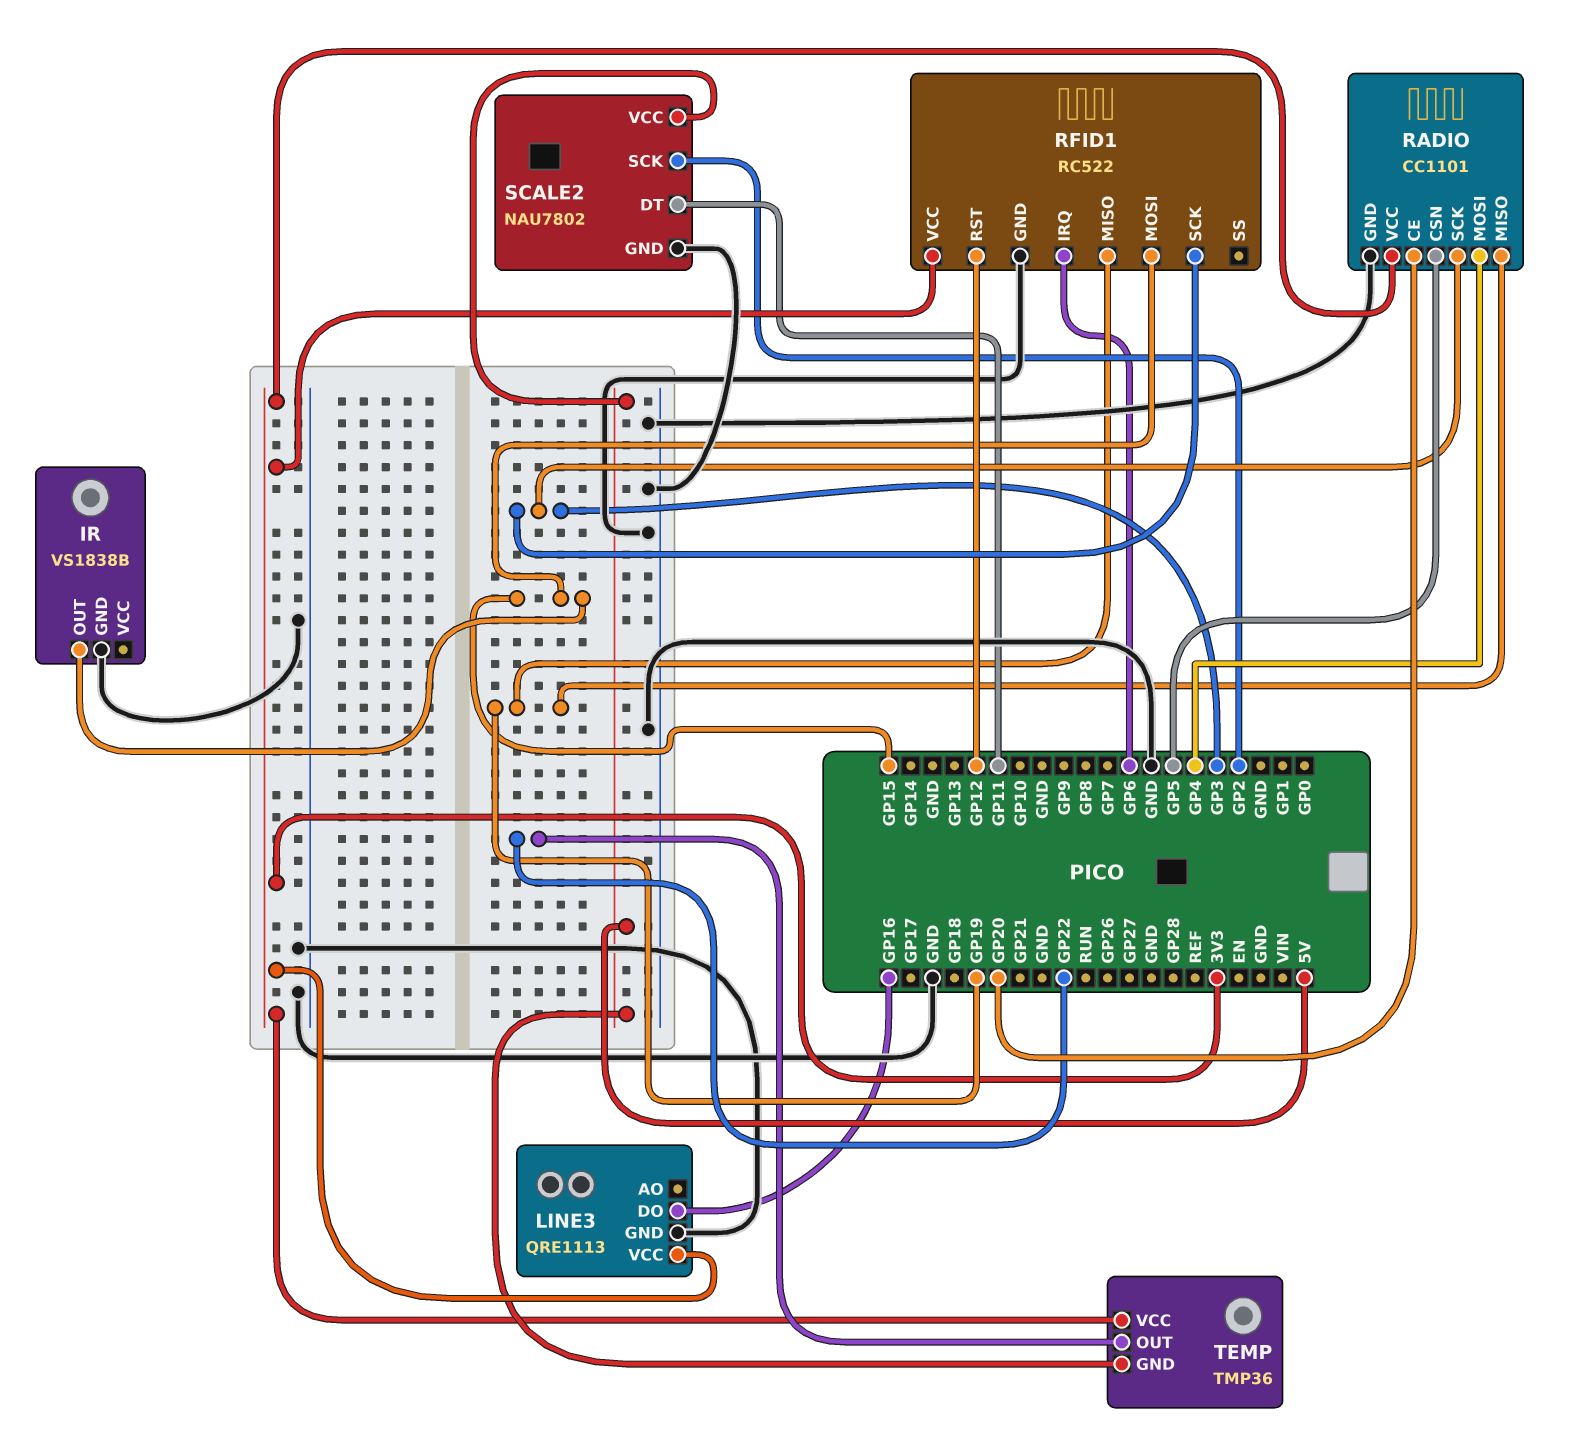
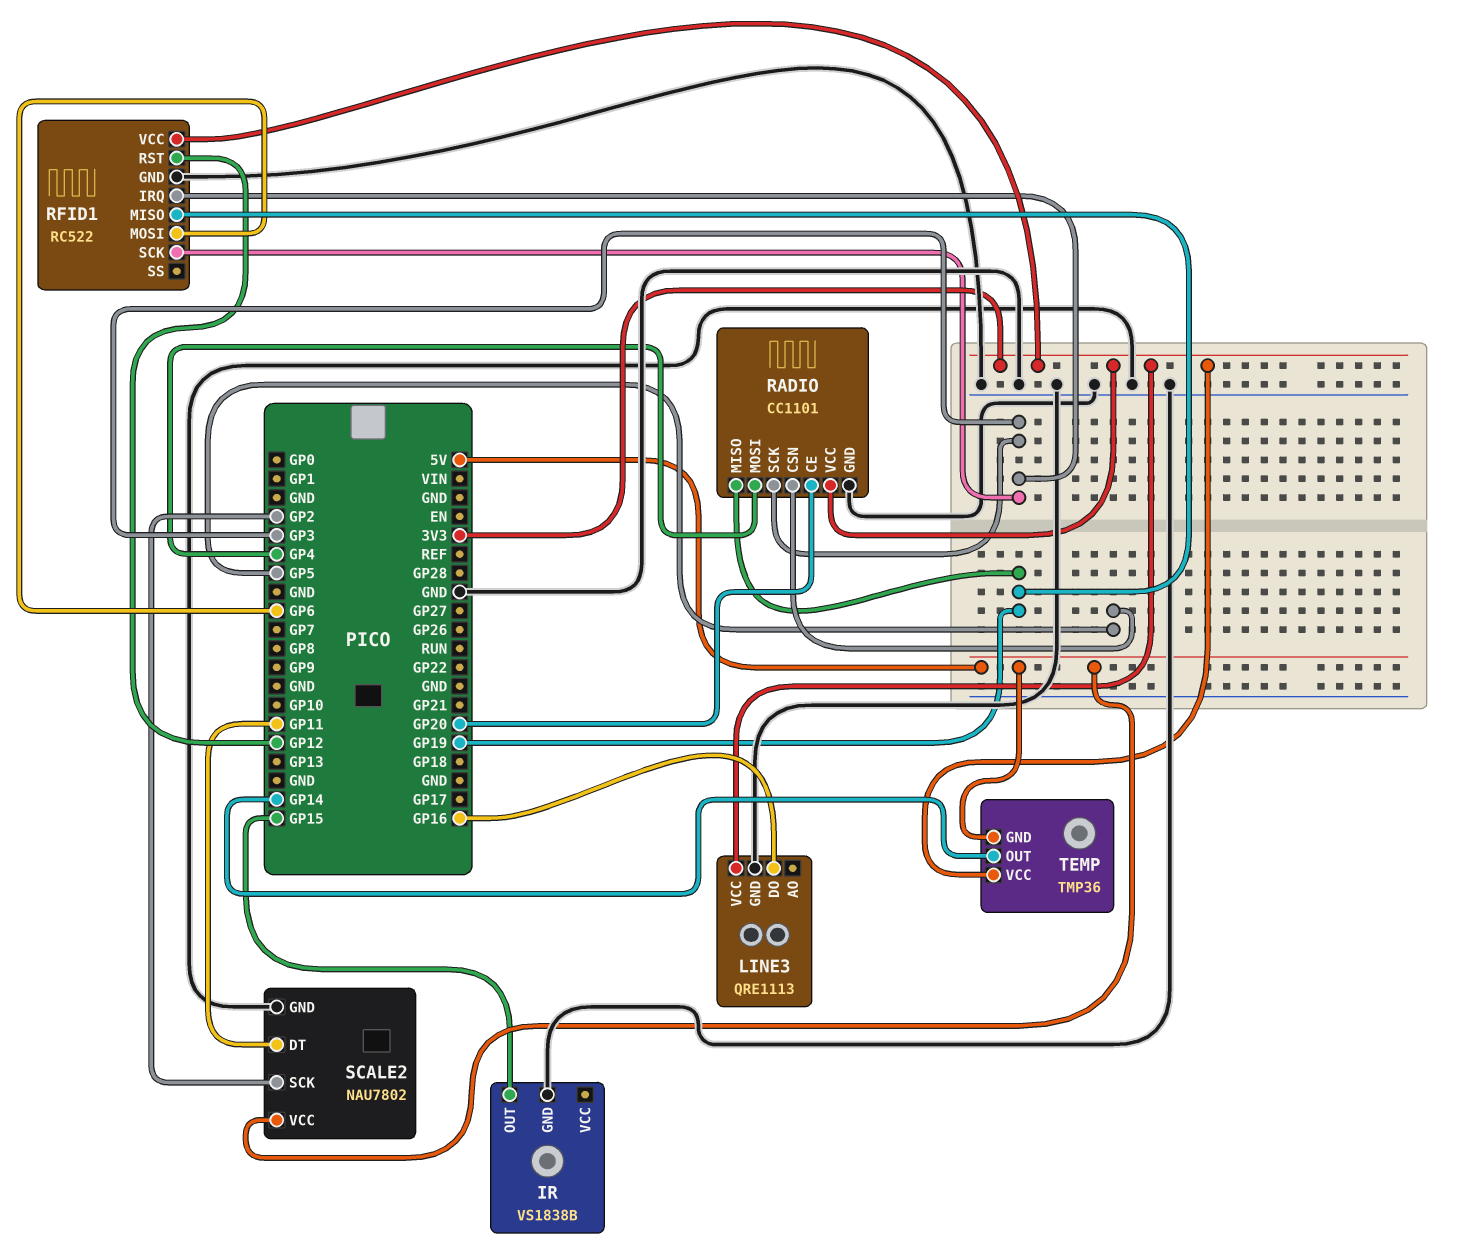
RFID1 pin IRQ: GP6 -> GP3
RFID1 pin MOSI: GP15 -> GP6
TEMP pin OUT: GP22 -> GP14

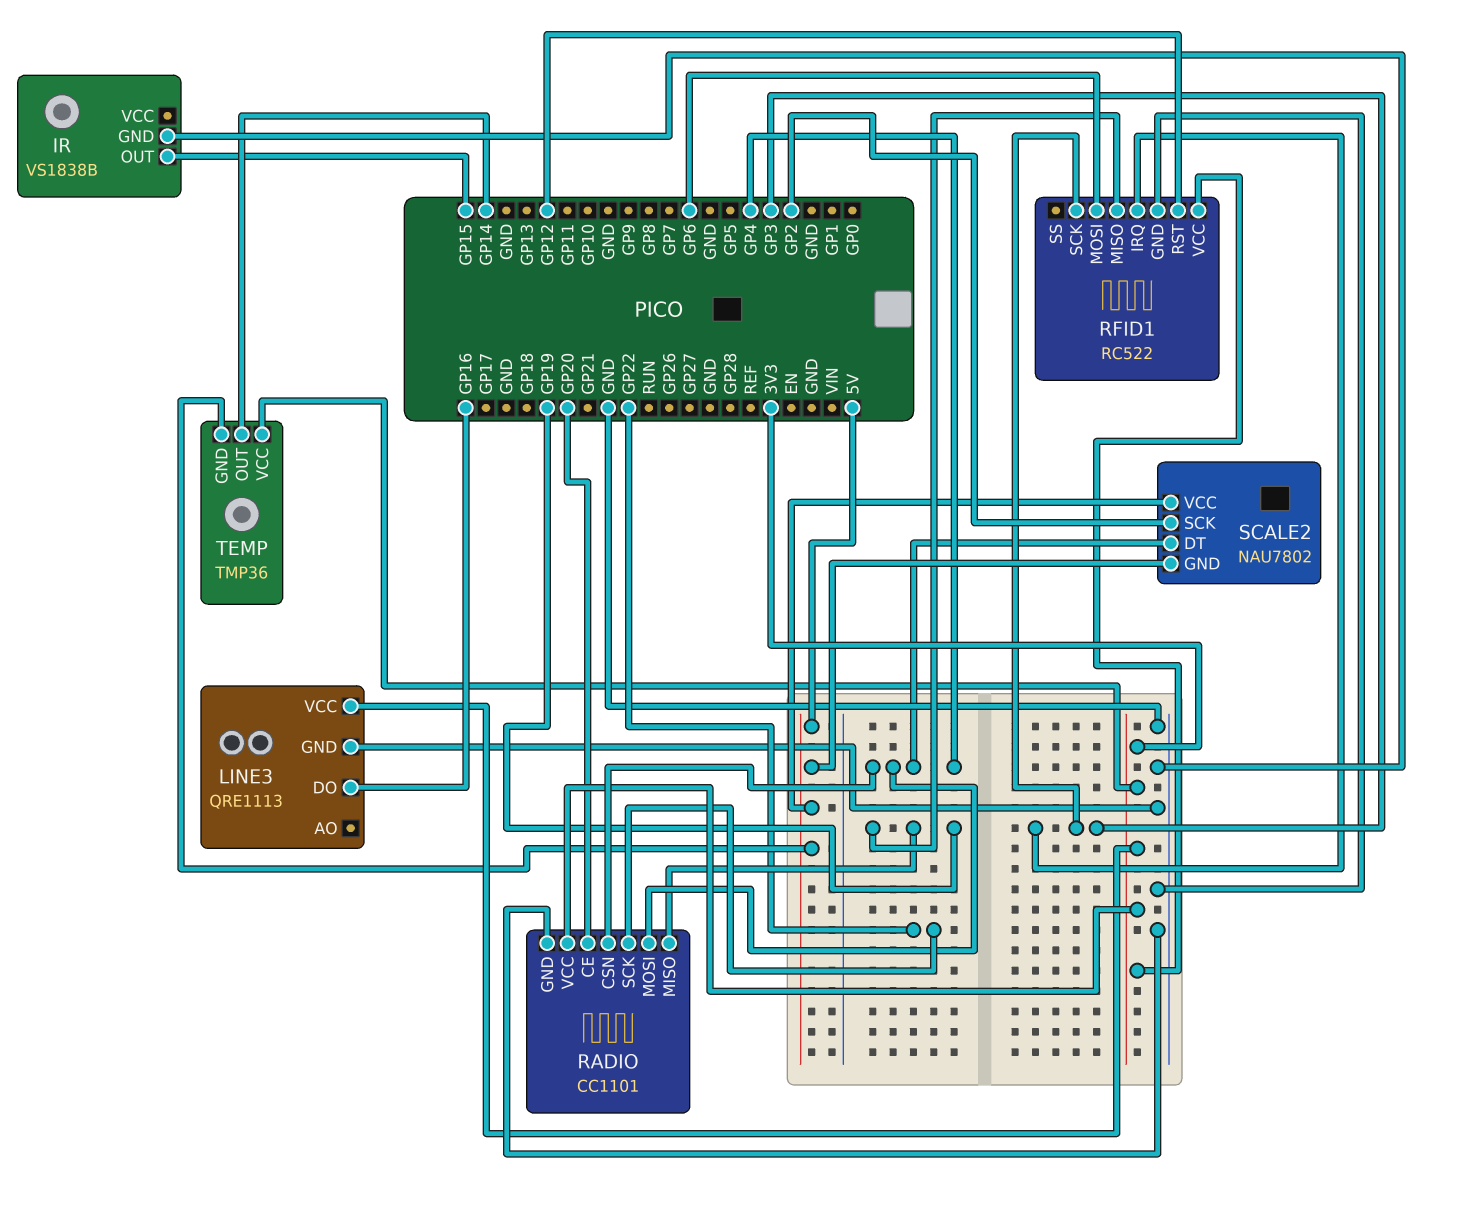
RADIO pin CSN: GP5 -> GP4
RADIO pin SCK: GP3 -> GP22
SCALE2 pin DT: GP11 -> GP4
SCALE2 pin GND: GND -> 5V

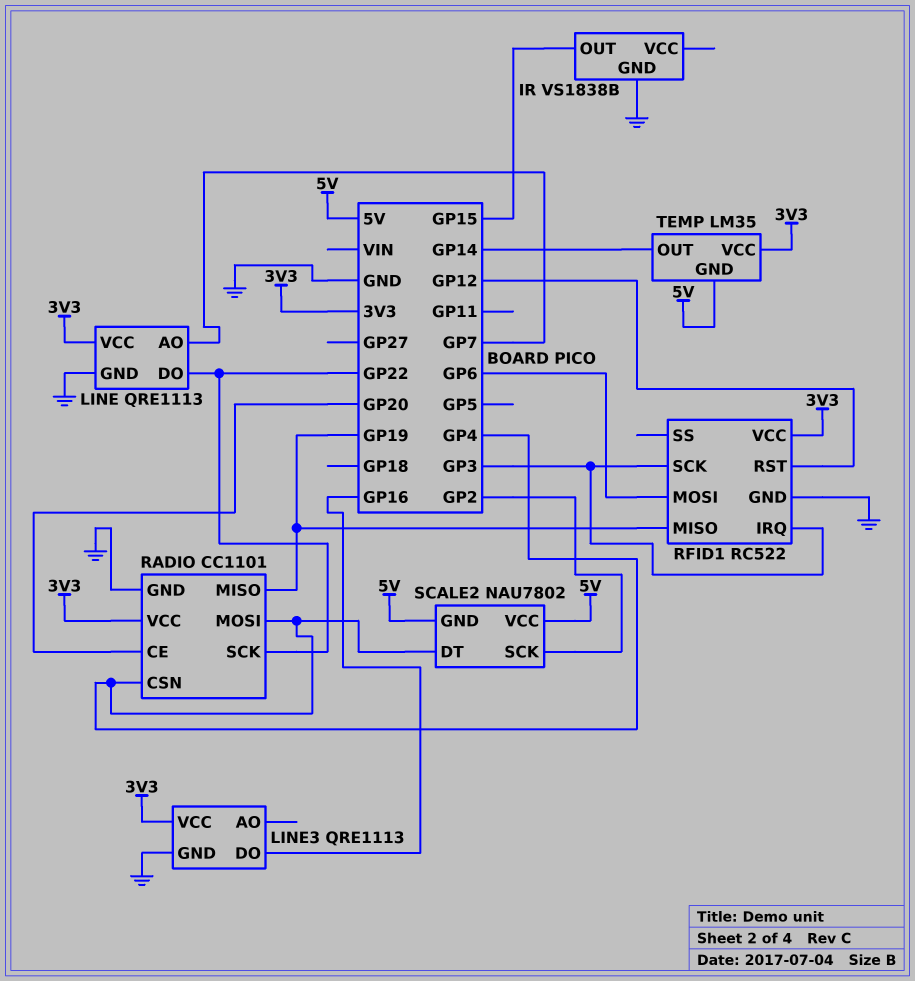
LINE: none -> QRE1113
LINE pin AO: none -> GP7
LINE pin DO: none -> GP22
LINE pin GND: none -> GND
LINE pin VCC: none -> 3V3
TEMP: TMP36 -> LM35

